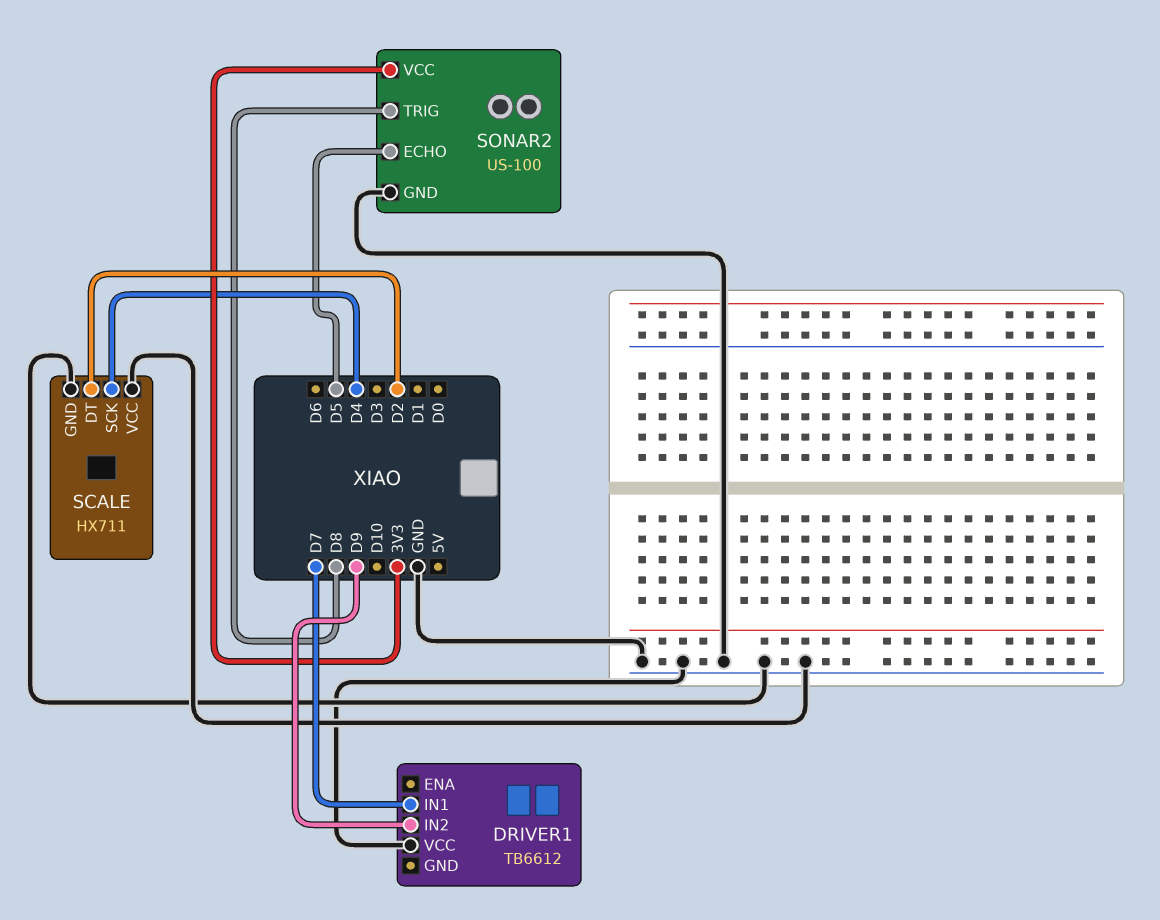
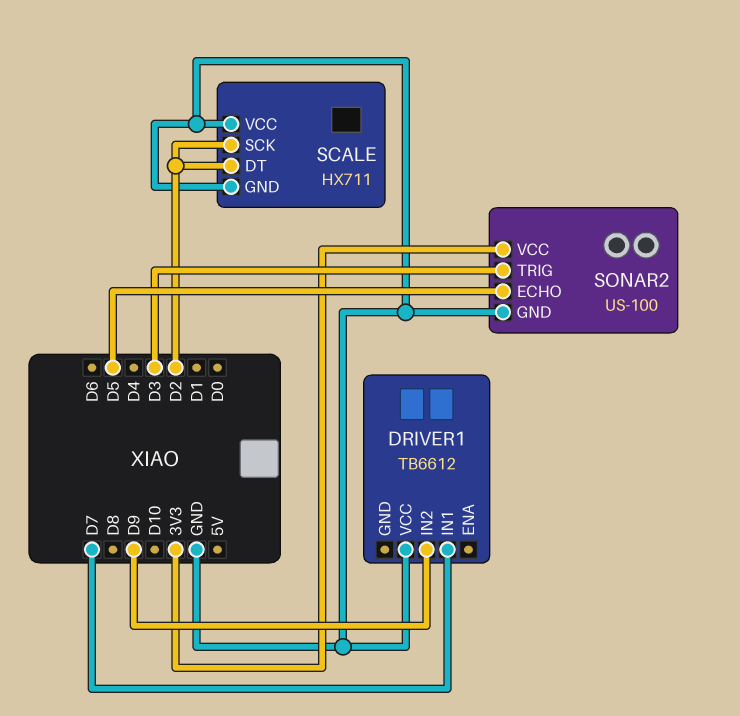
SCALE pin SCK: D4 -> D2
SONAR2 pin TRIG: D8 -> D3

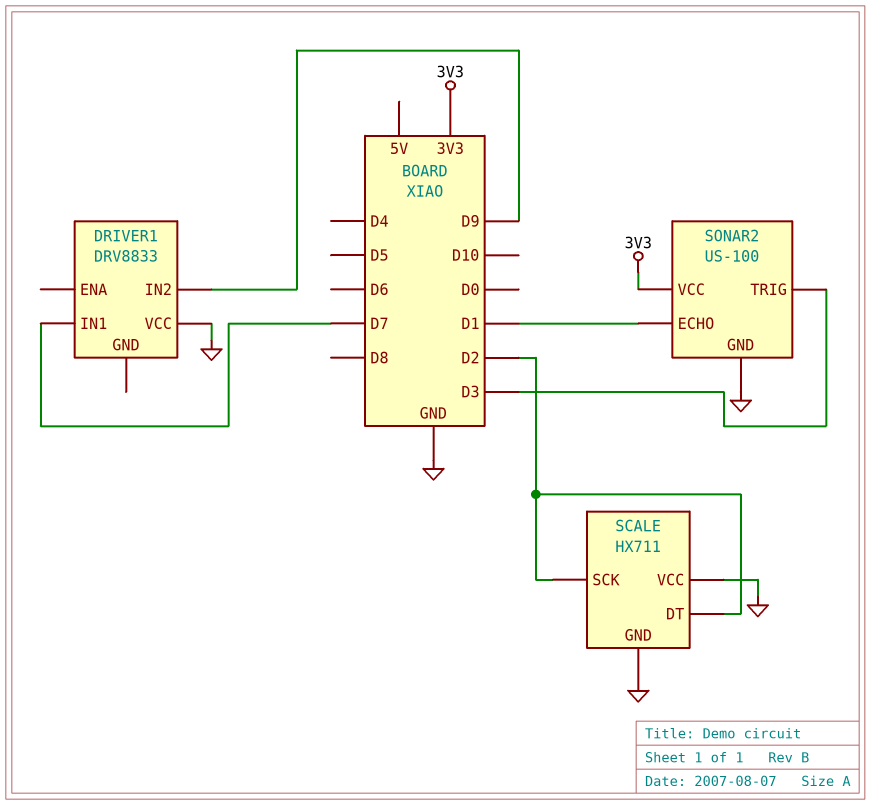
DRIVER1: TB6612 -> DRV8833
SONAR2 pin ECHO: D5 -> D1

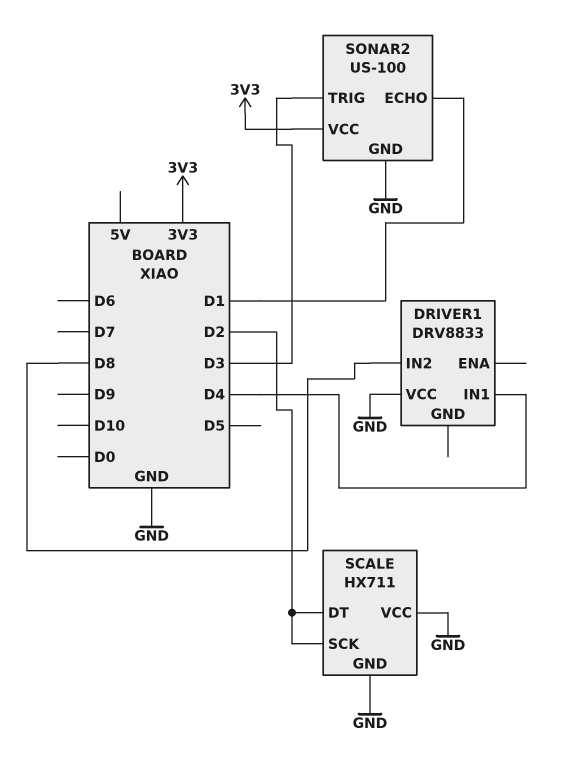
DRIVER1 pin IN1: D7 -> D4
DRIVER1 pin IN2: D9 -> D8

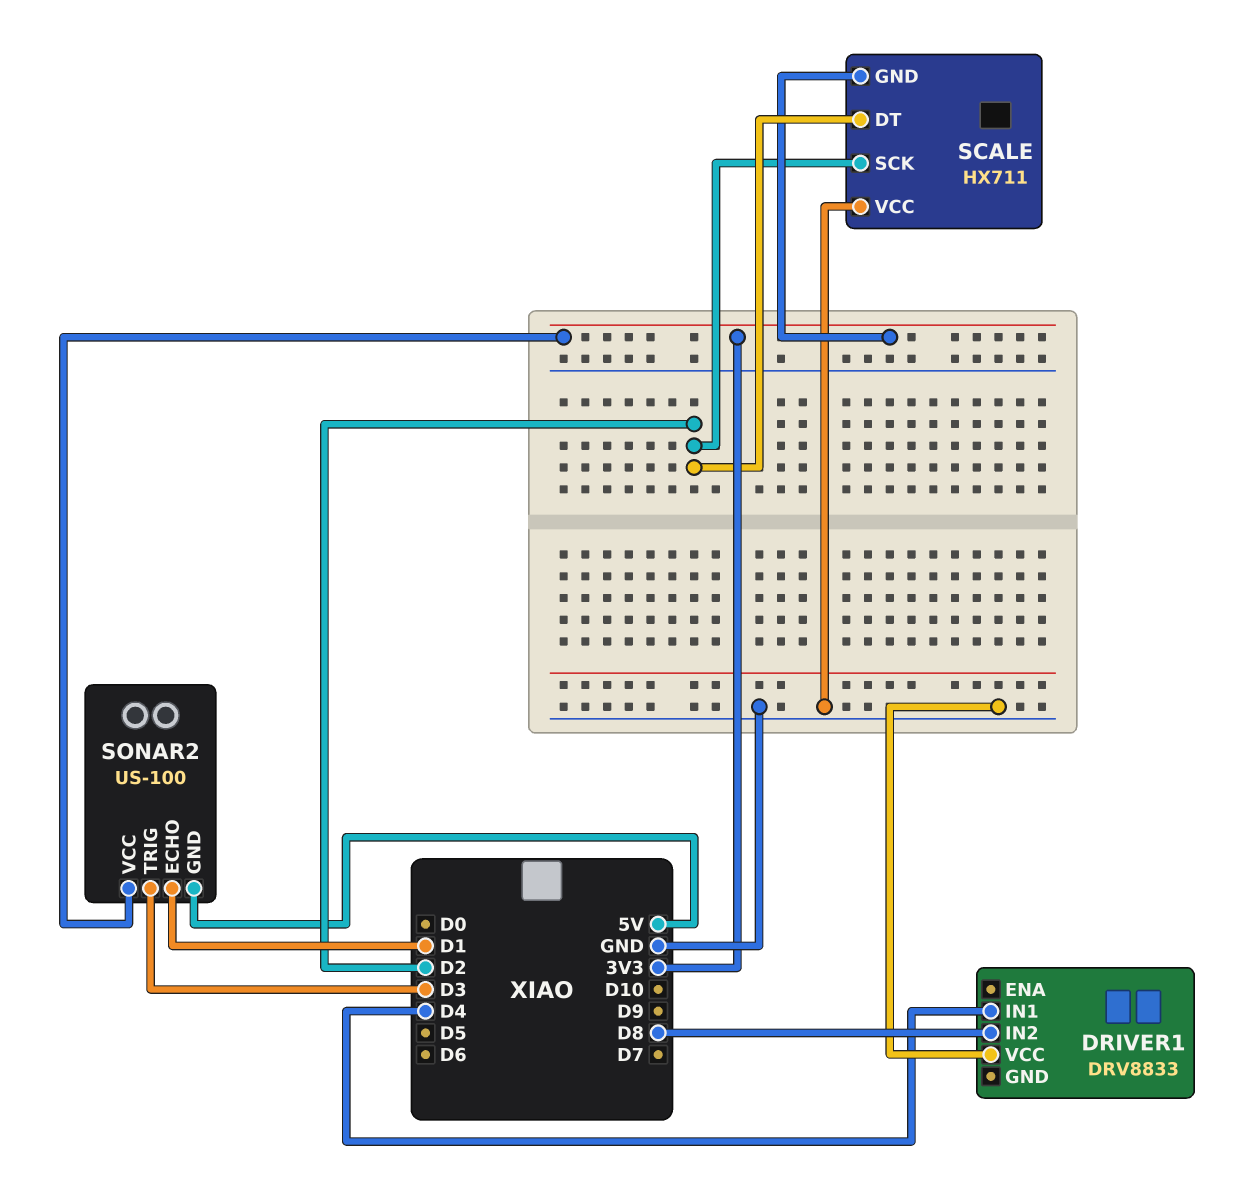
SCALE pin GND: GND -> 3V3
SONAR2 pin GND: GND -> 5V

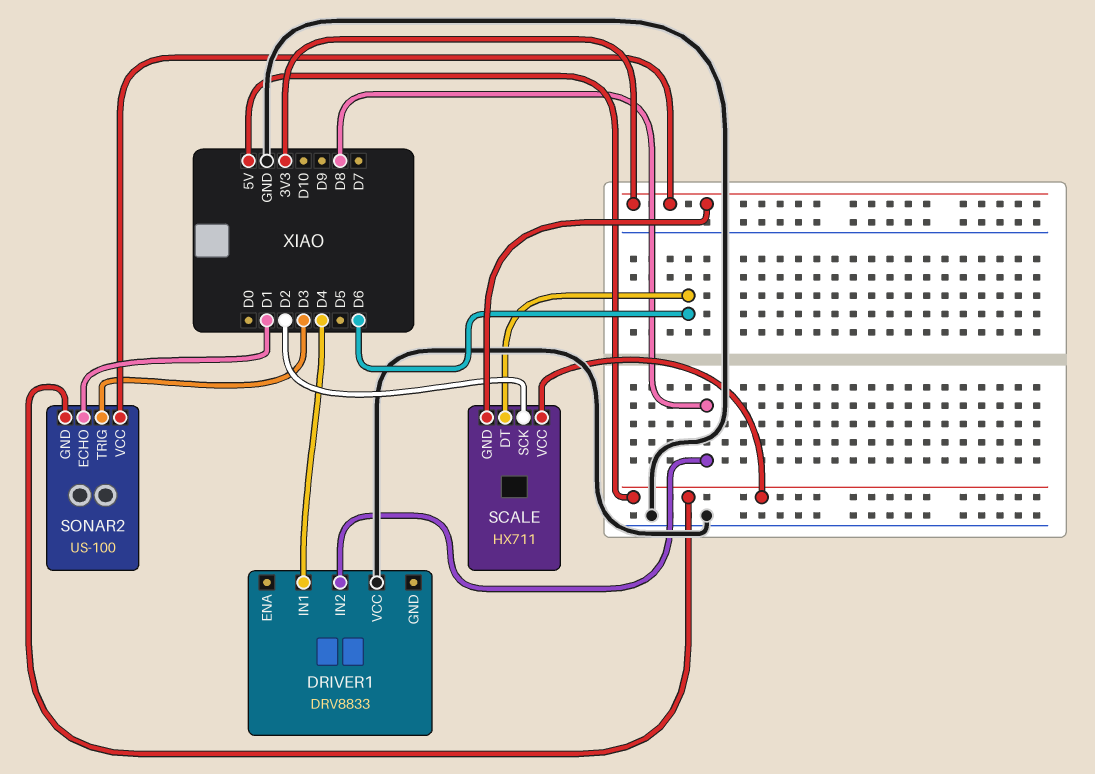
SCALE pin DT: D2 -> D6
SCALE pin VCC: GND -> 5V

